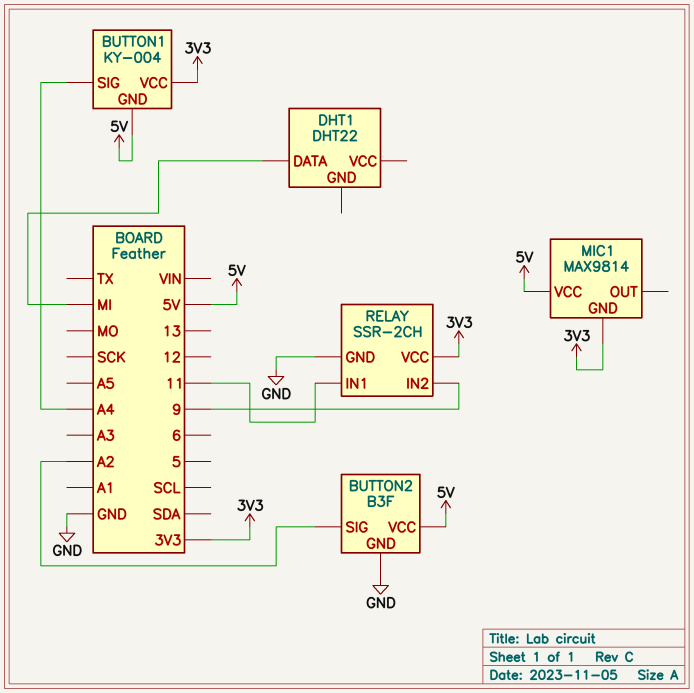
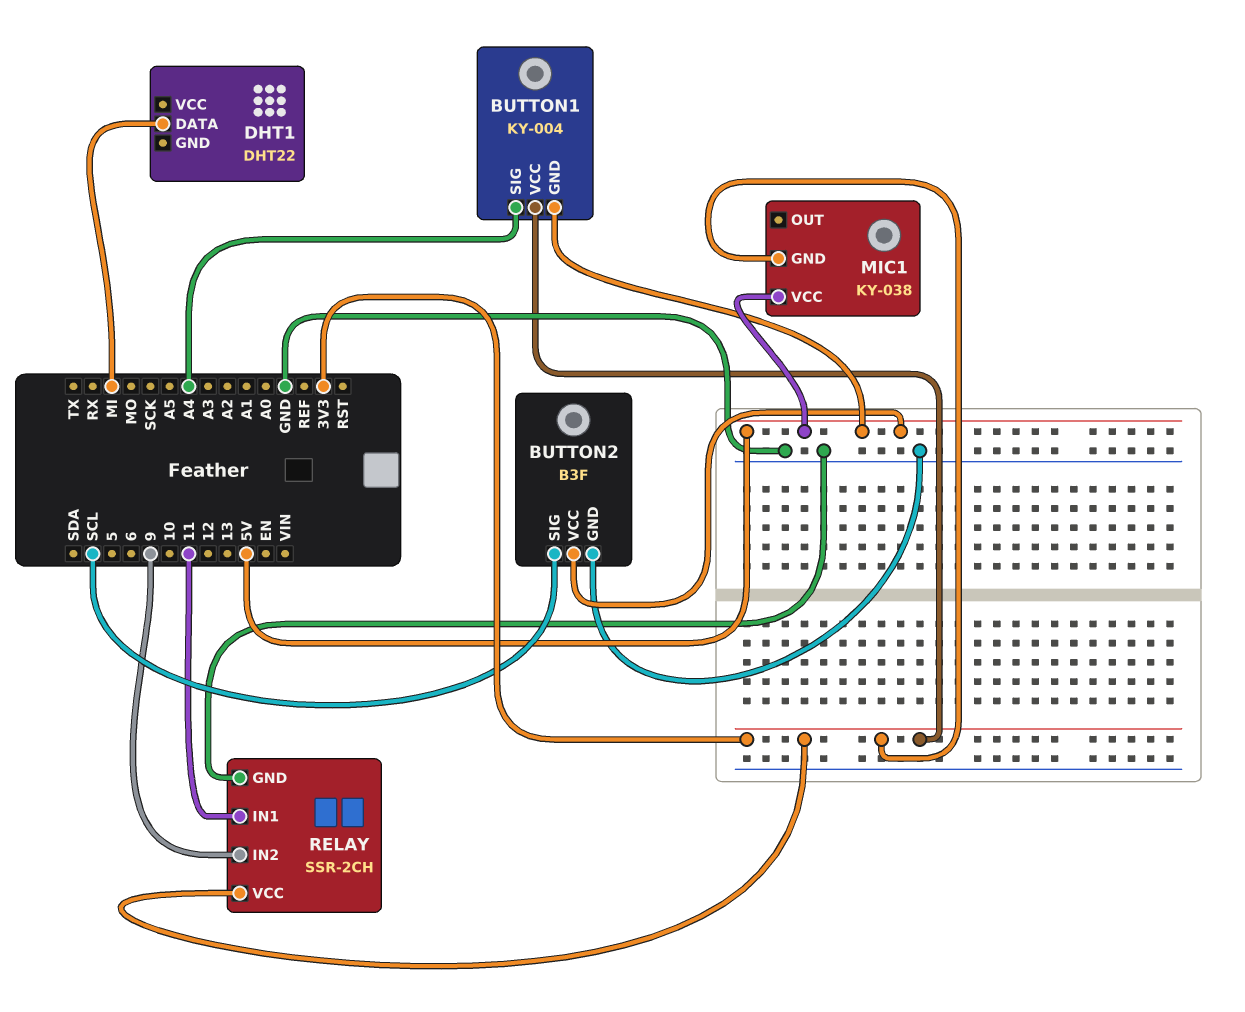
BUTTON2 pin SIG: A2 -> SCL
MIC1: MAX9814 -> KY-038

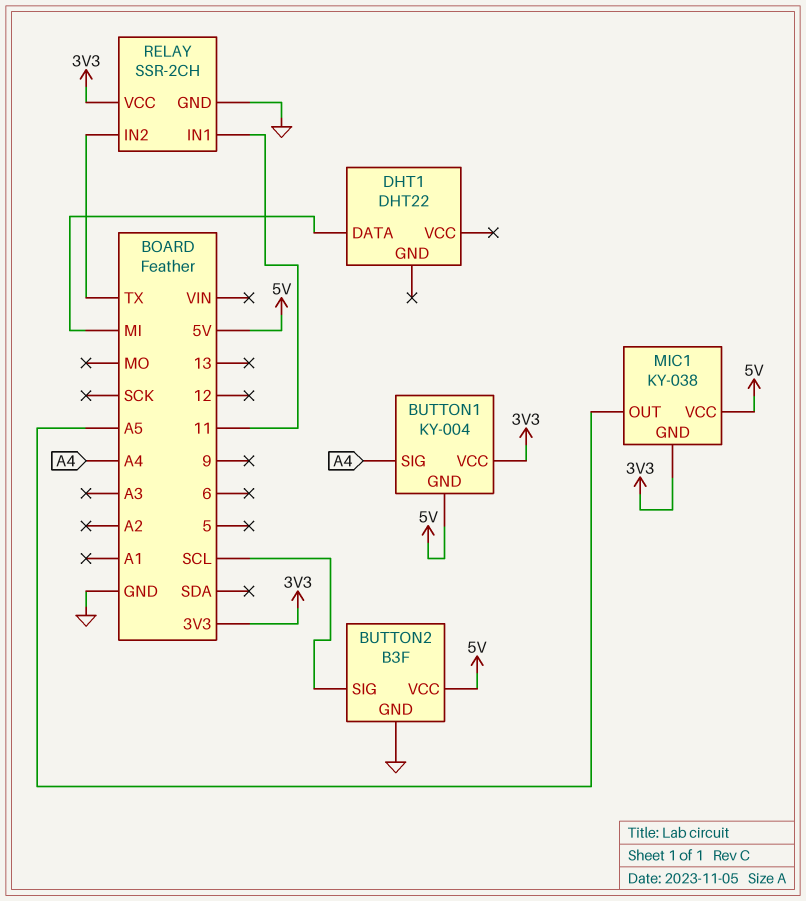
MIC1 pin OUT: none -> A5
RELAY pin IN2: 9 -> TX

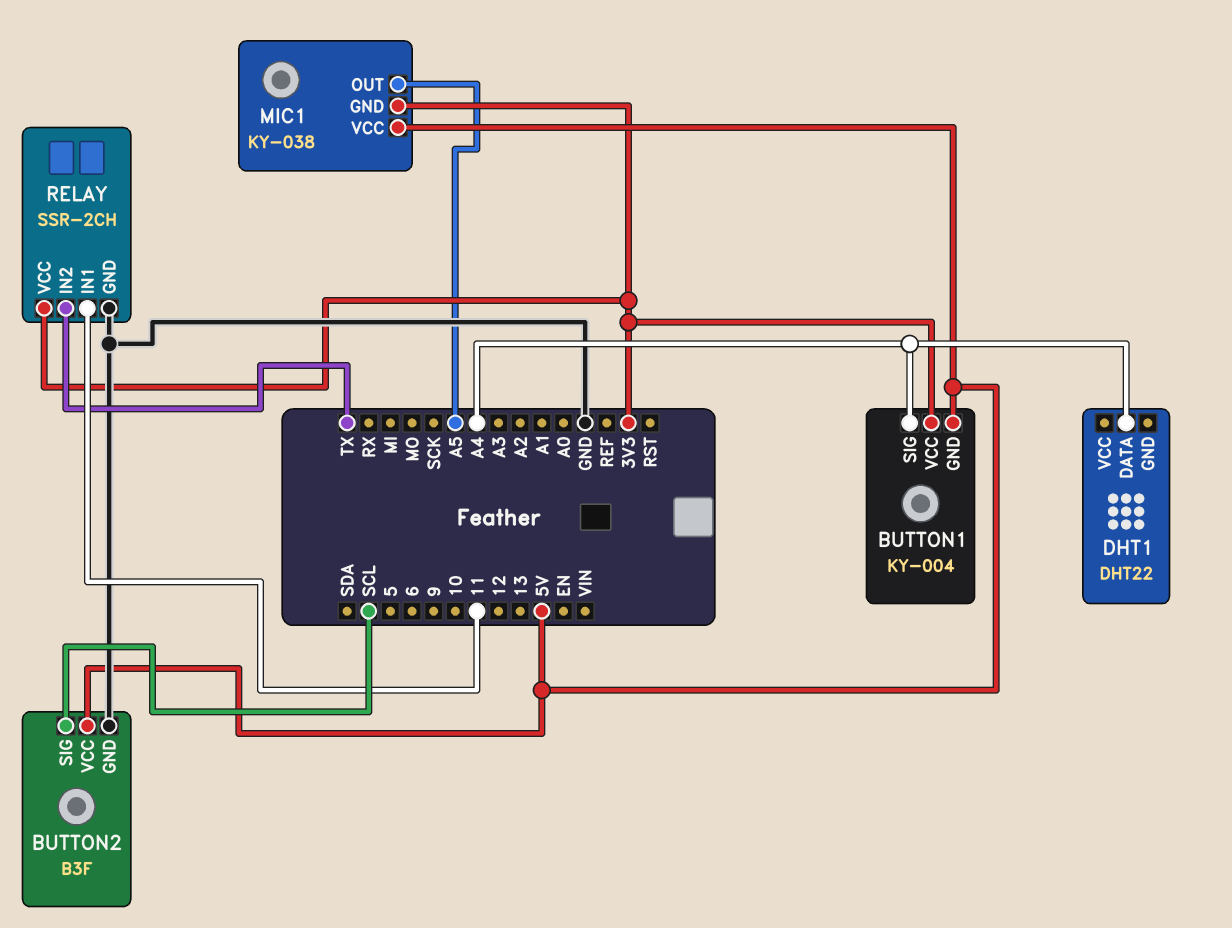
DHT1 pin DATA: MI -> A4

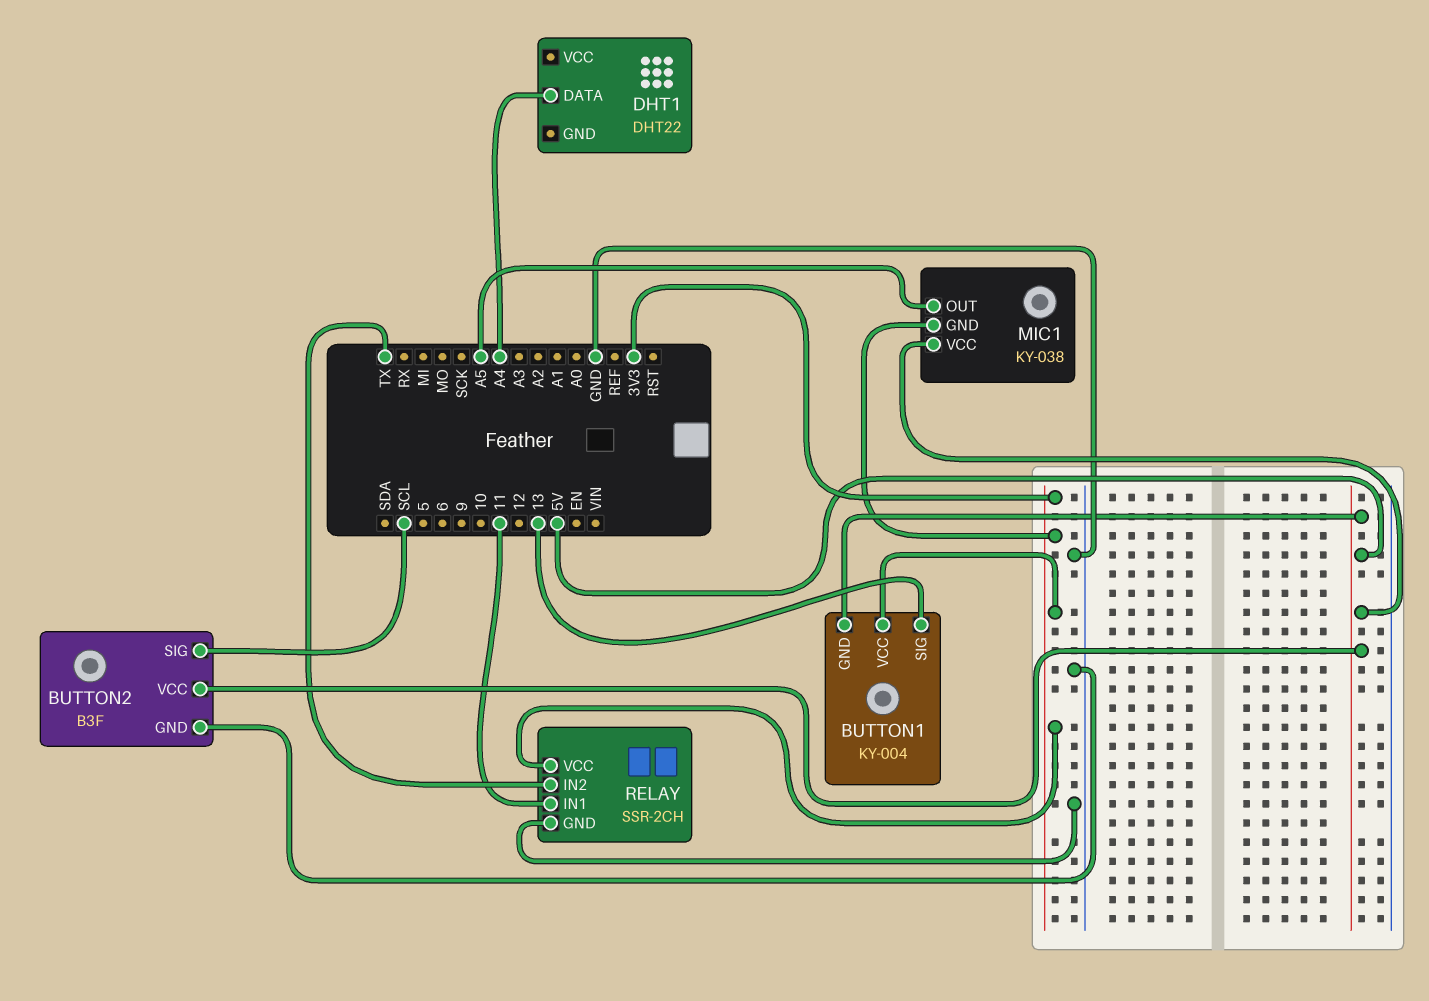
BUTTON1 pin SIG: A4 -> 13

